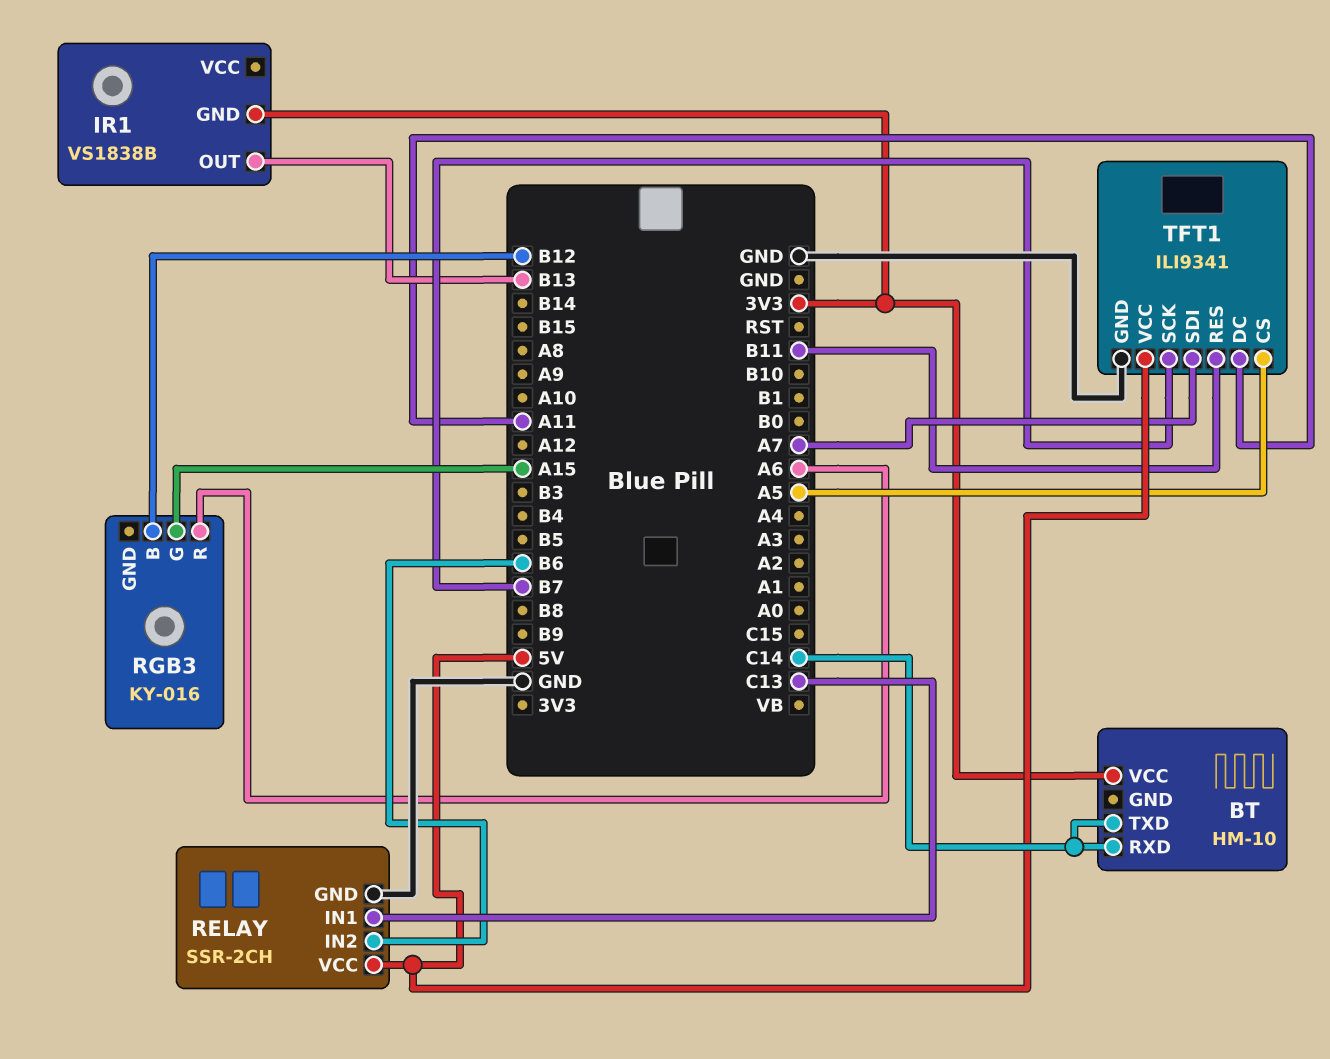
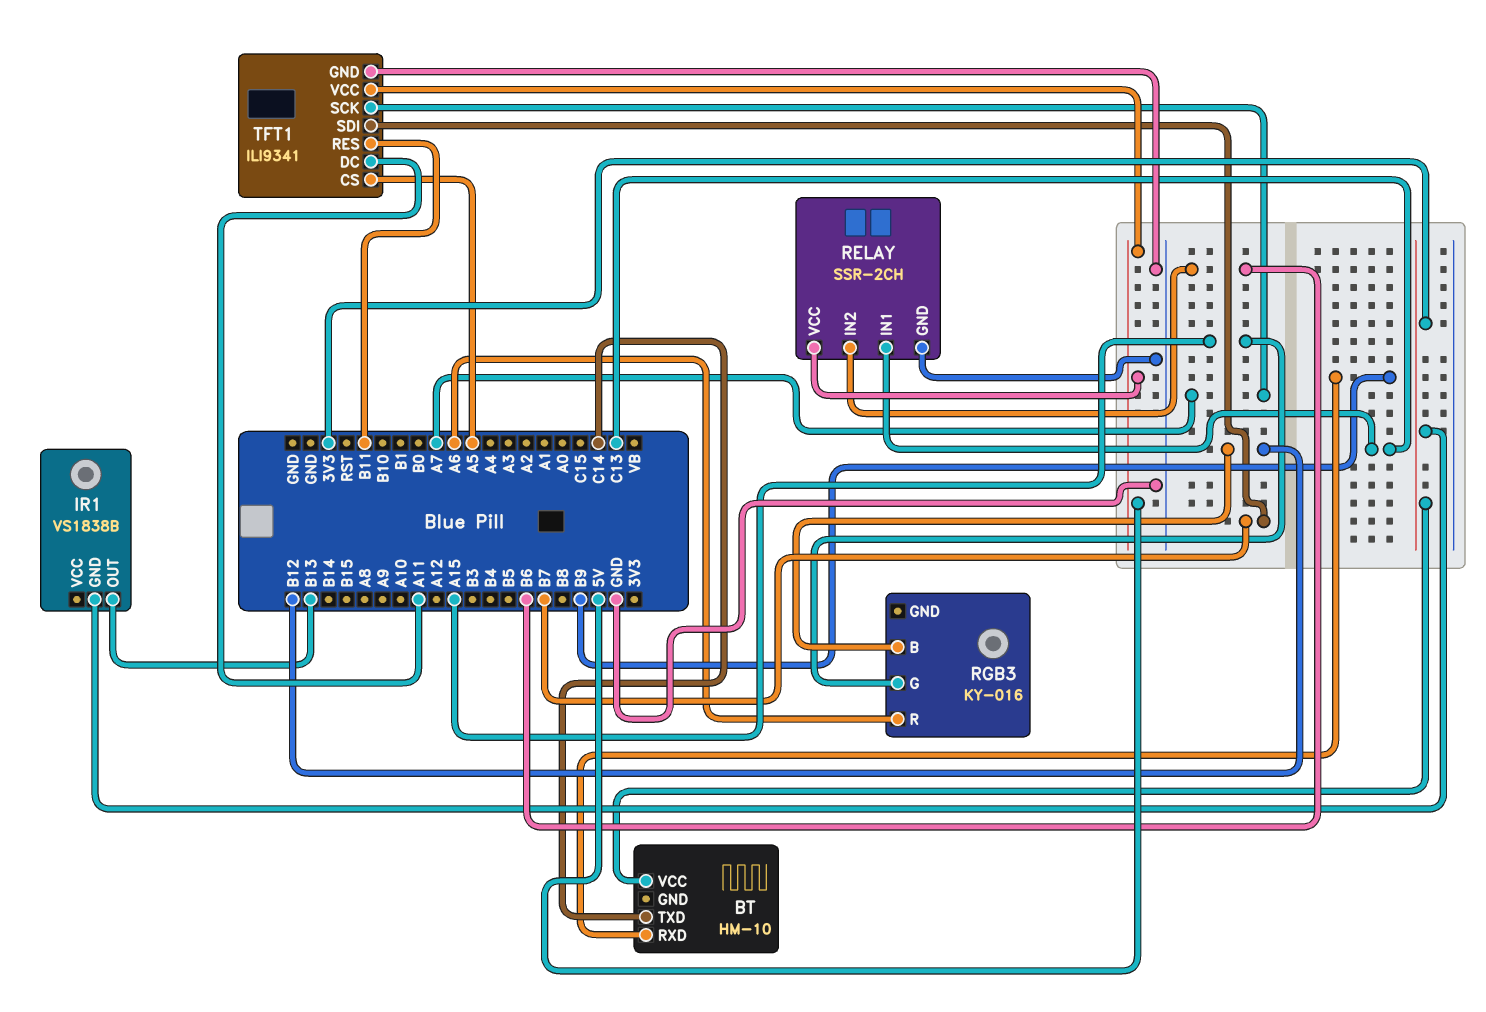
BT pin RXD: C14 -> B9
TFT1 pin SCK: B7 -> A7
TFT1 pin SDI: A7 -> B7

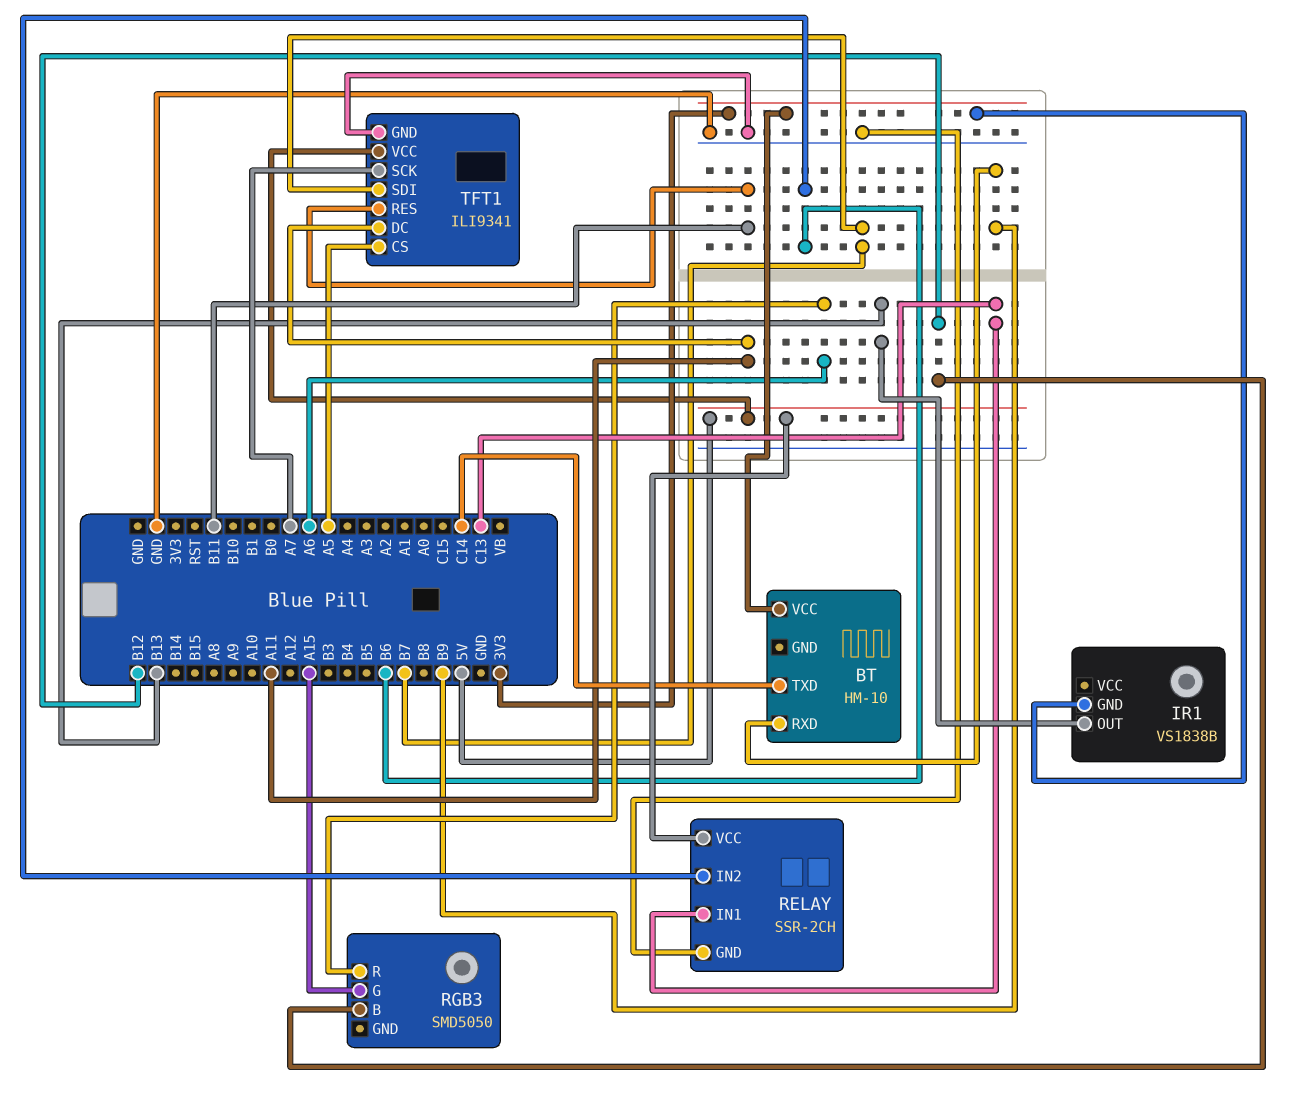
RGB3: KY-016 -> SMD5050

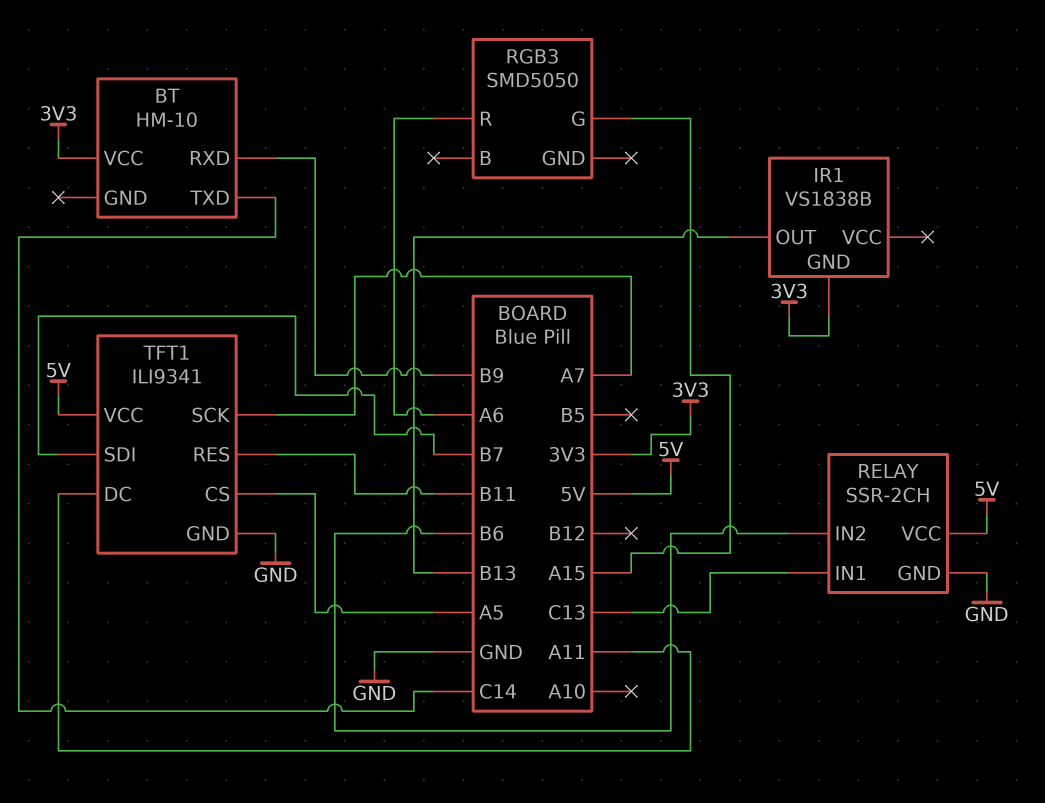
RGB3 pin B: B12 -> none

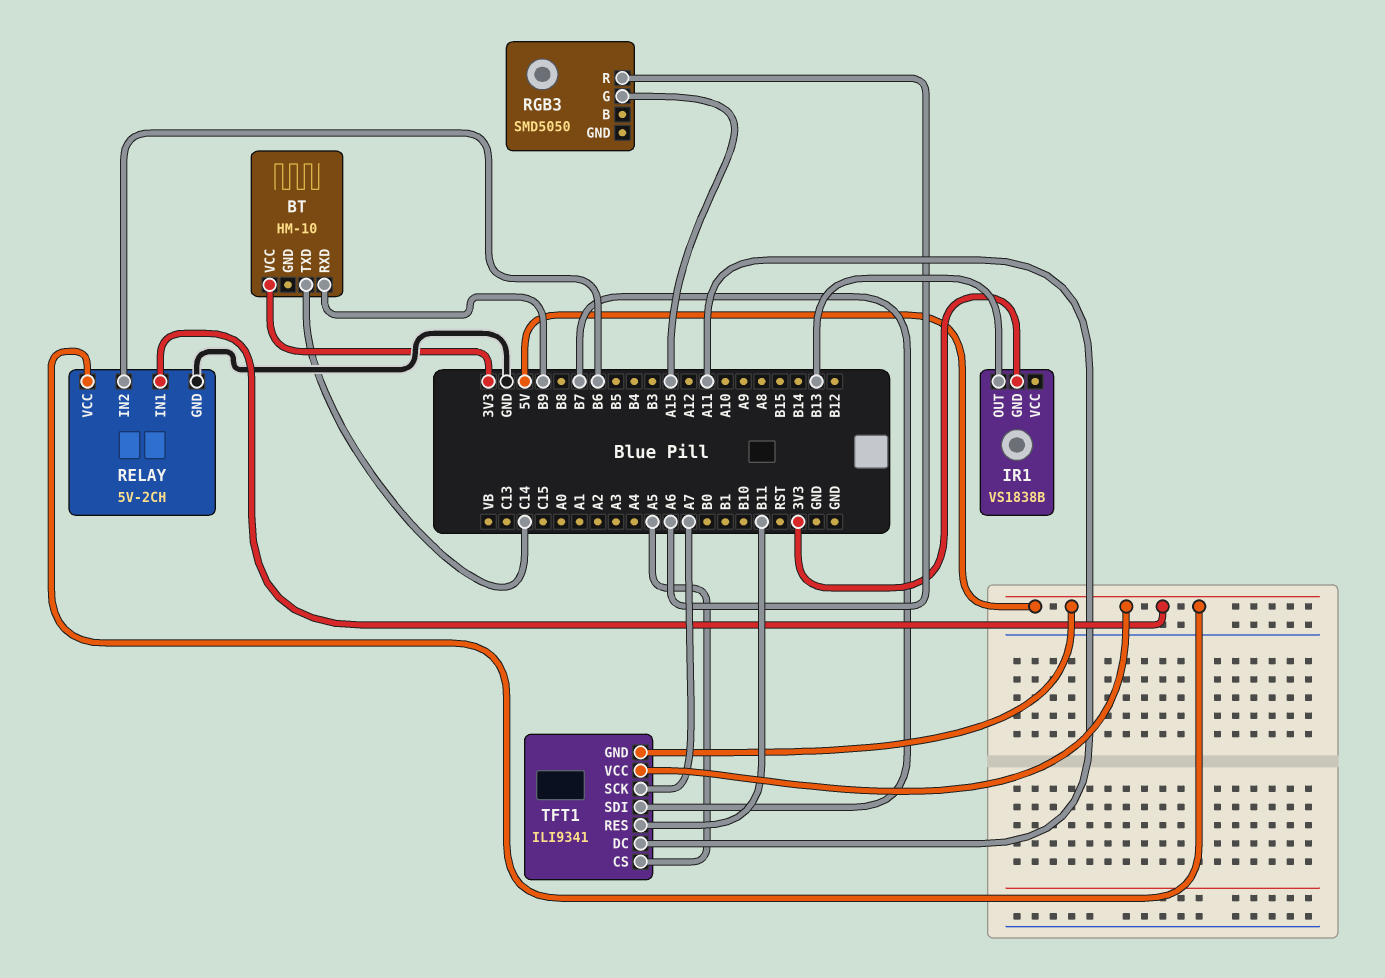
RELAY: SSR-2CH -> 5V-2CH
RELAY pin IN1: C13 -> 5V
TFT1 pin GND: GND -> 5V

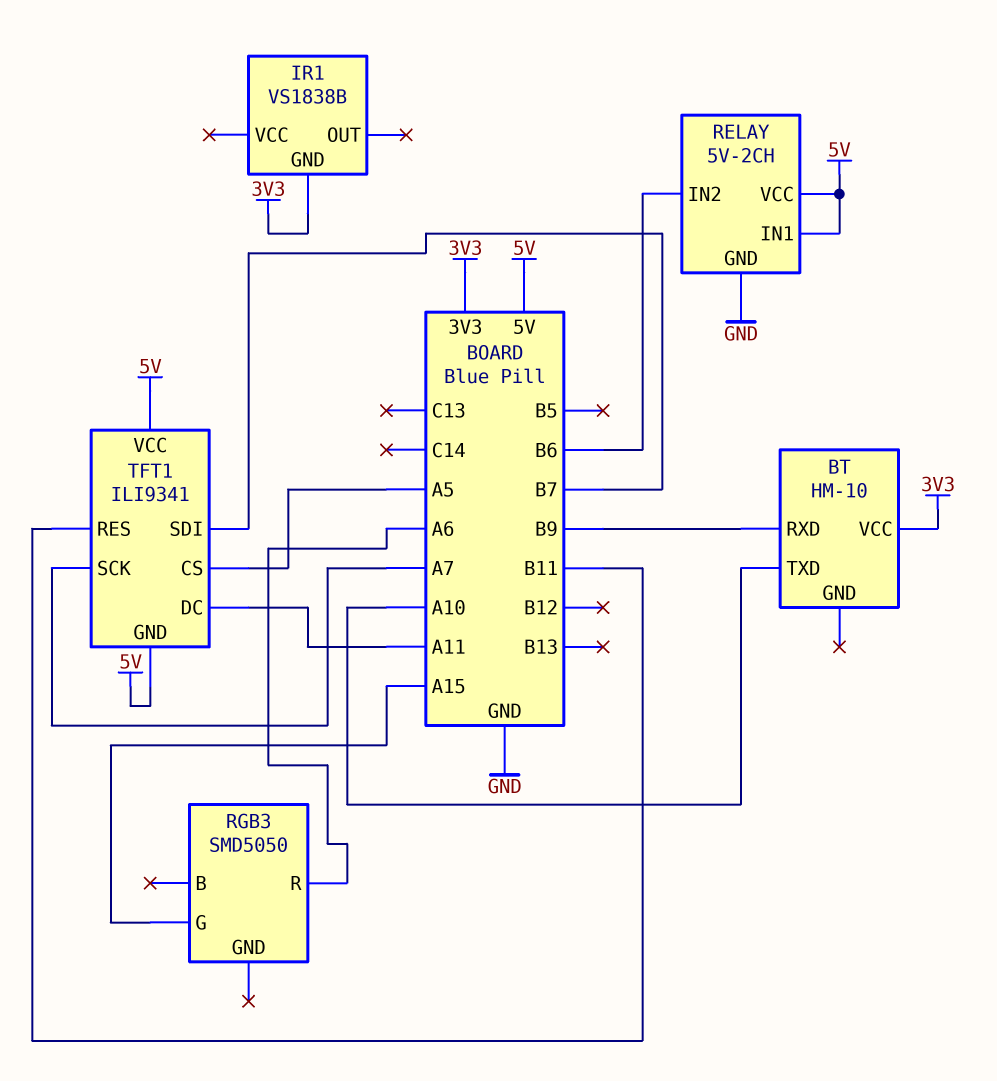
BT pin TXD: C14 -> A10
IR1 pin OUT: B13 -> none

